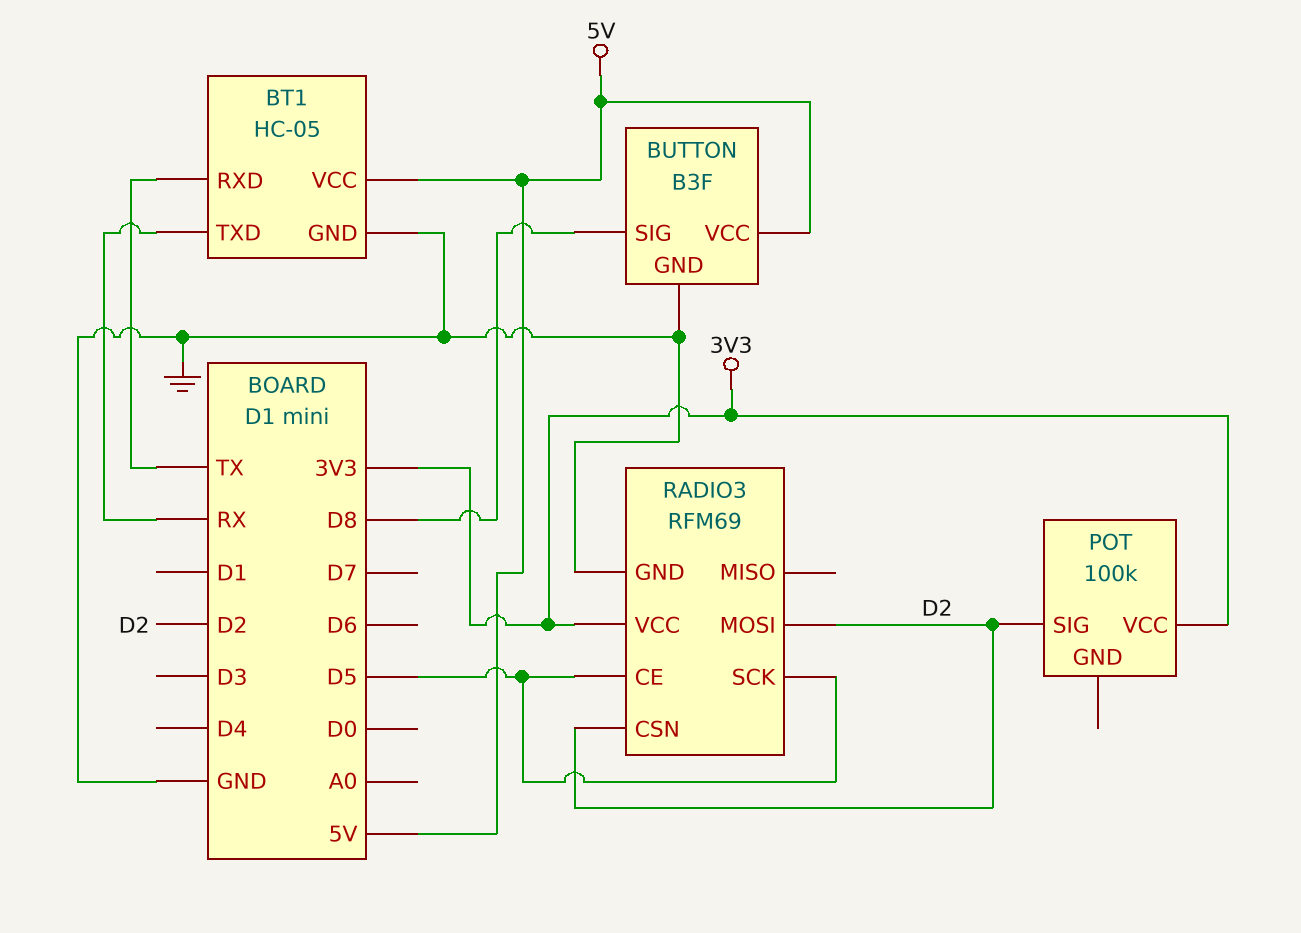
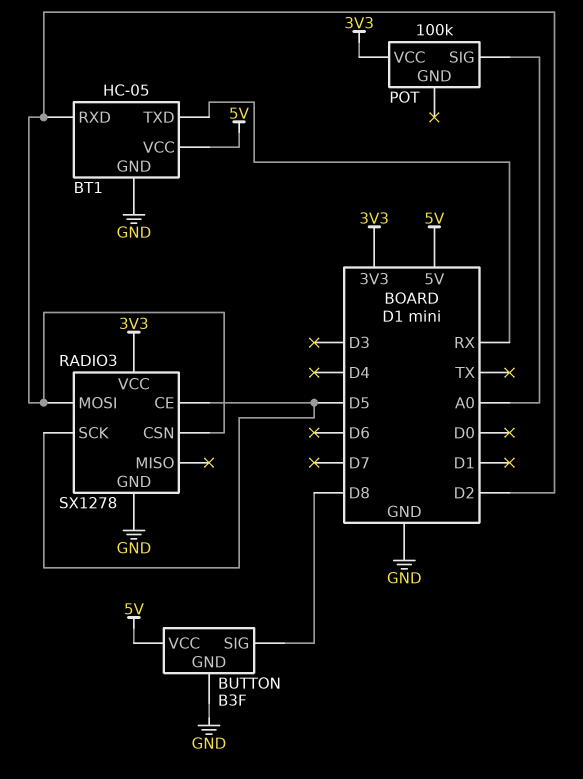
BT1 pin RXD: TX -> D2
POT pin SIG: D2 -> A0
RADIO3: RFM69 -> SX1278

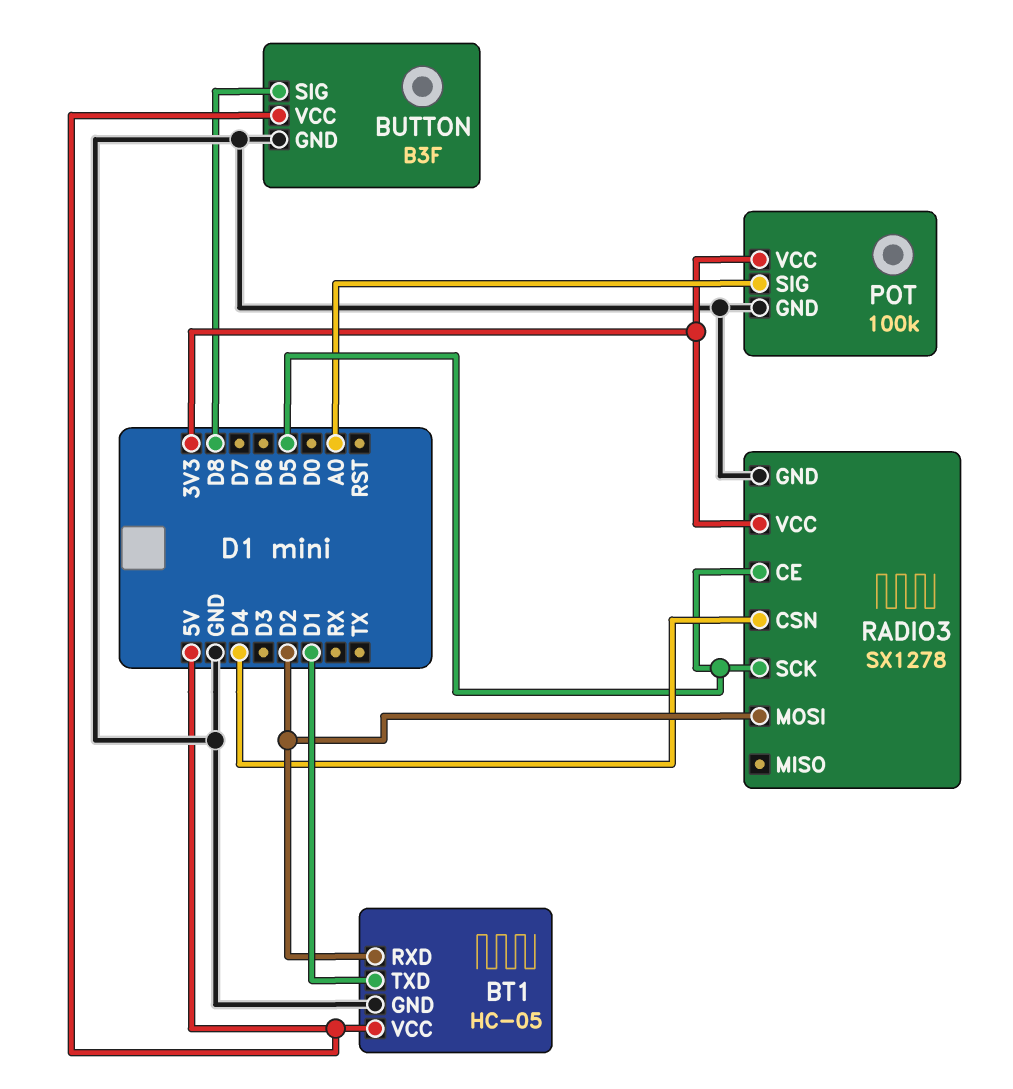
BT1 pin TXD: RX -> D1
POT pin GND: none -> GND
RADIO3 pin CSN: D2 -> D4

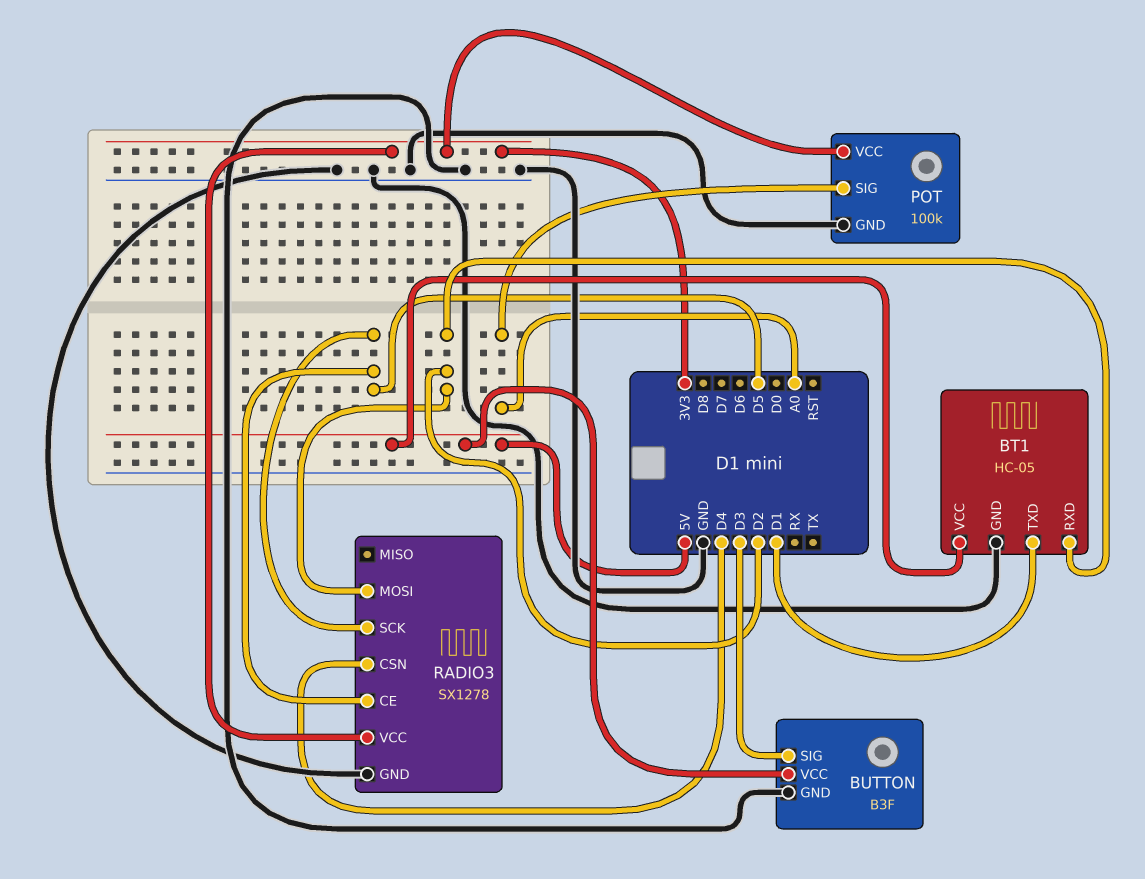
BUTTON pin SIG: D8 -> D3

